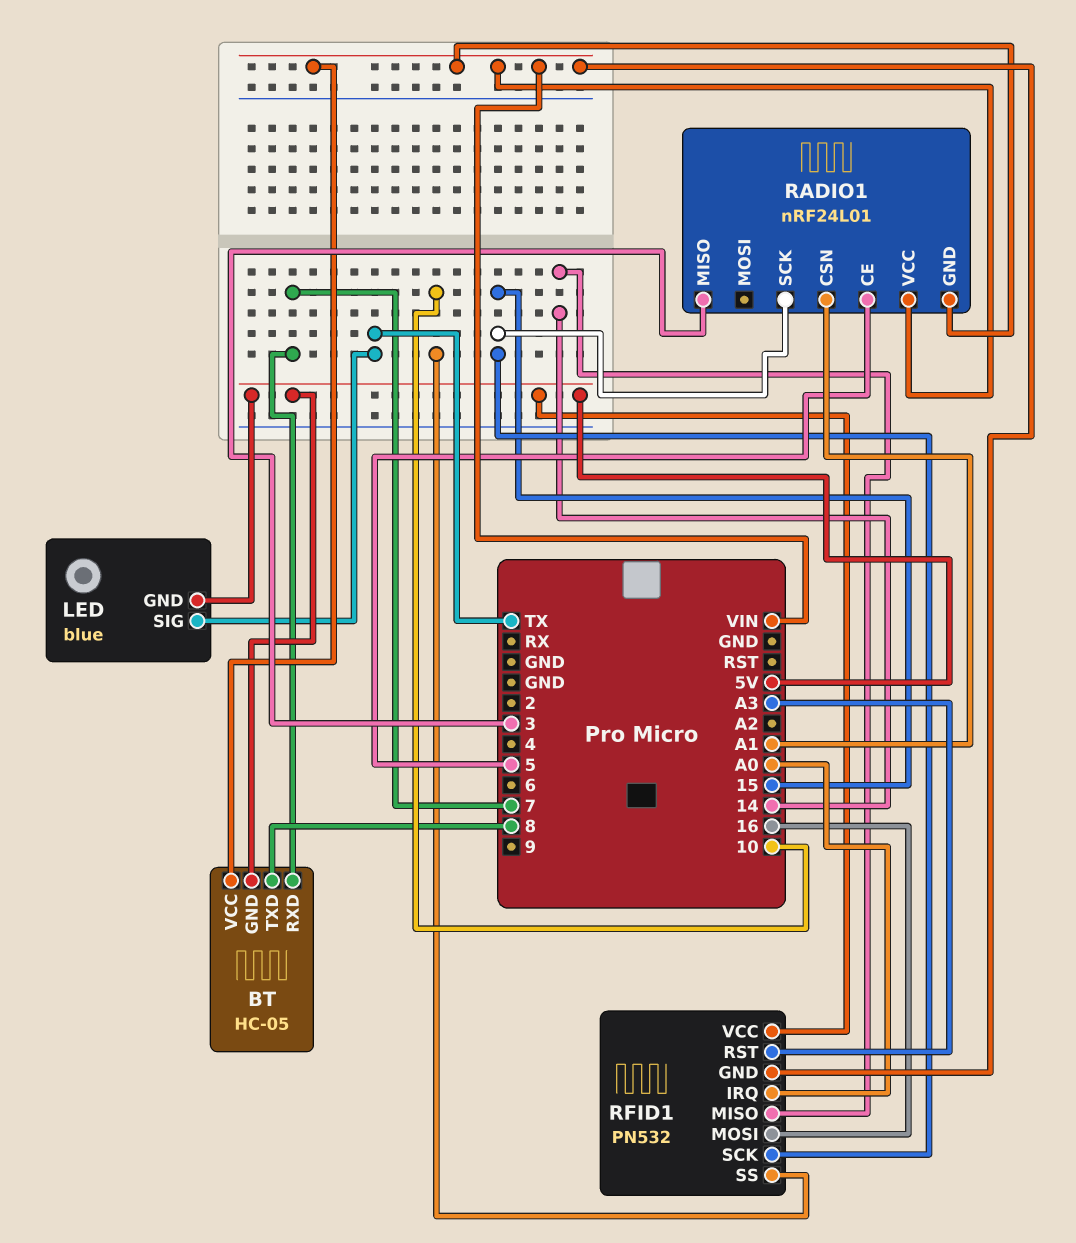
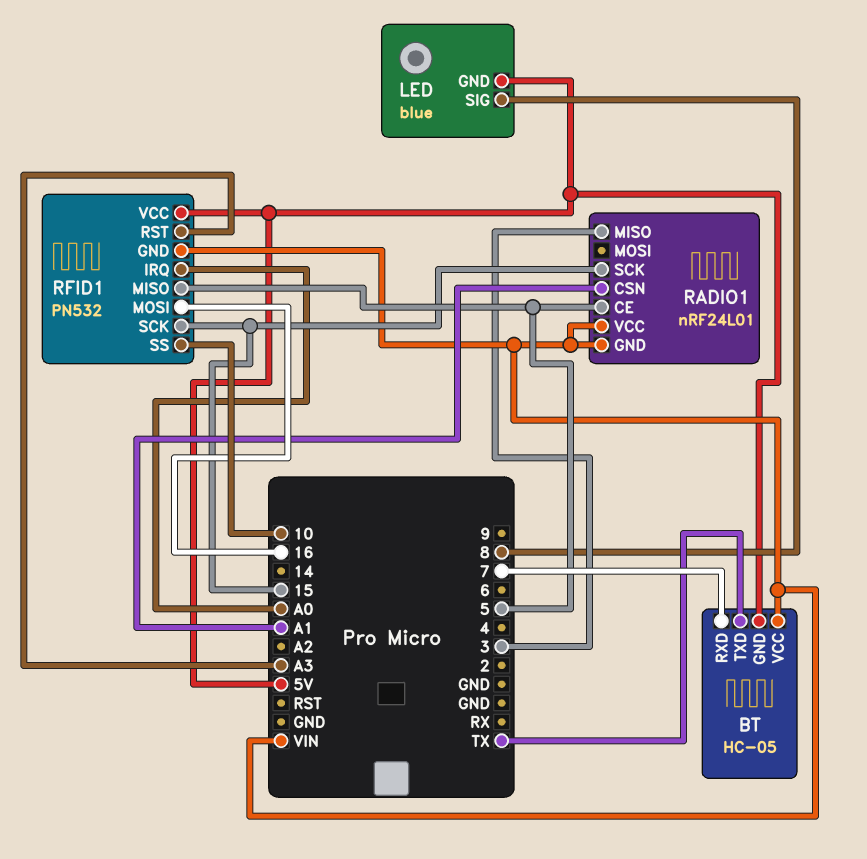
BT pin TXD: 8 -> TX
LED pin SIG: TX -> 8
RFID1 pin MISO: 14 -> 5

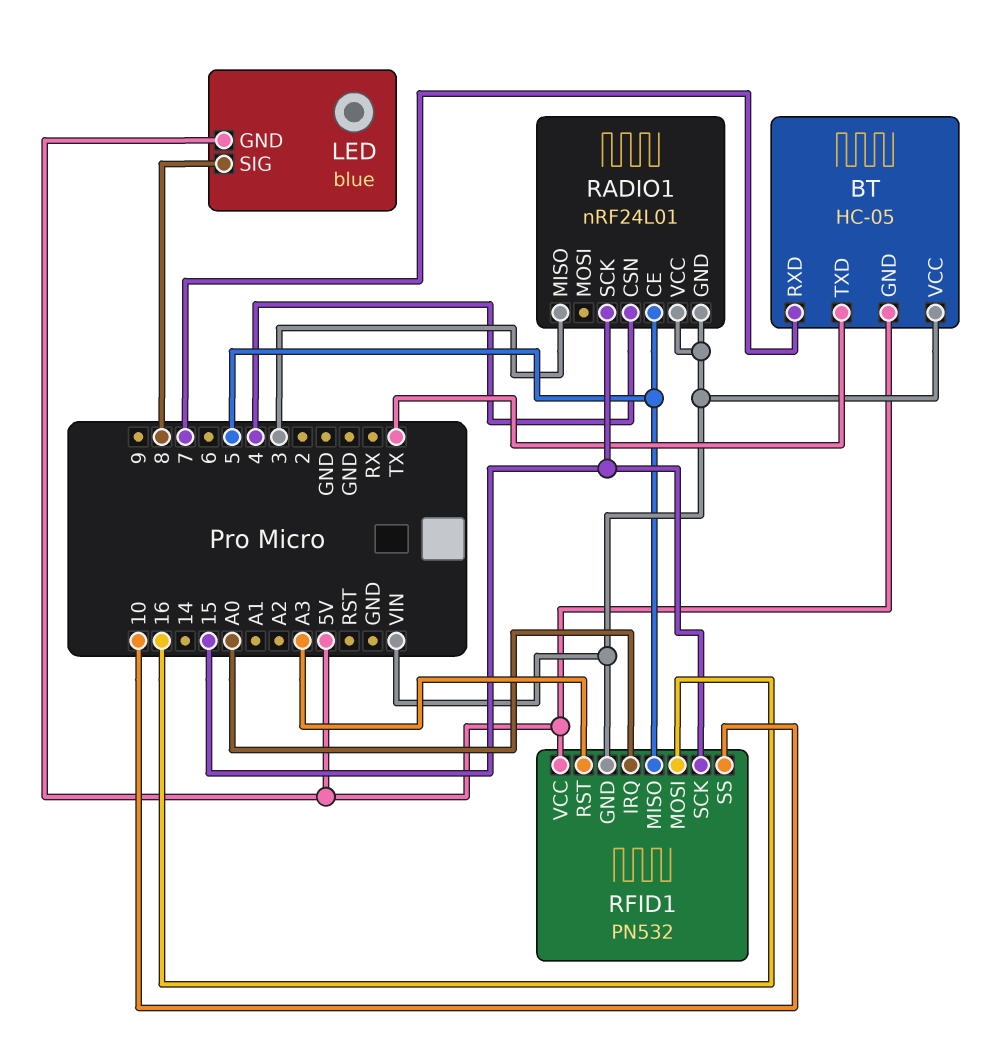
RADIO1 pin CSN: A1 -> 4

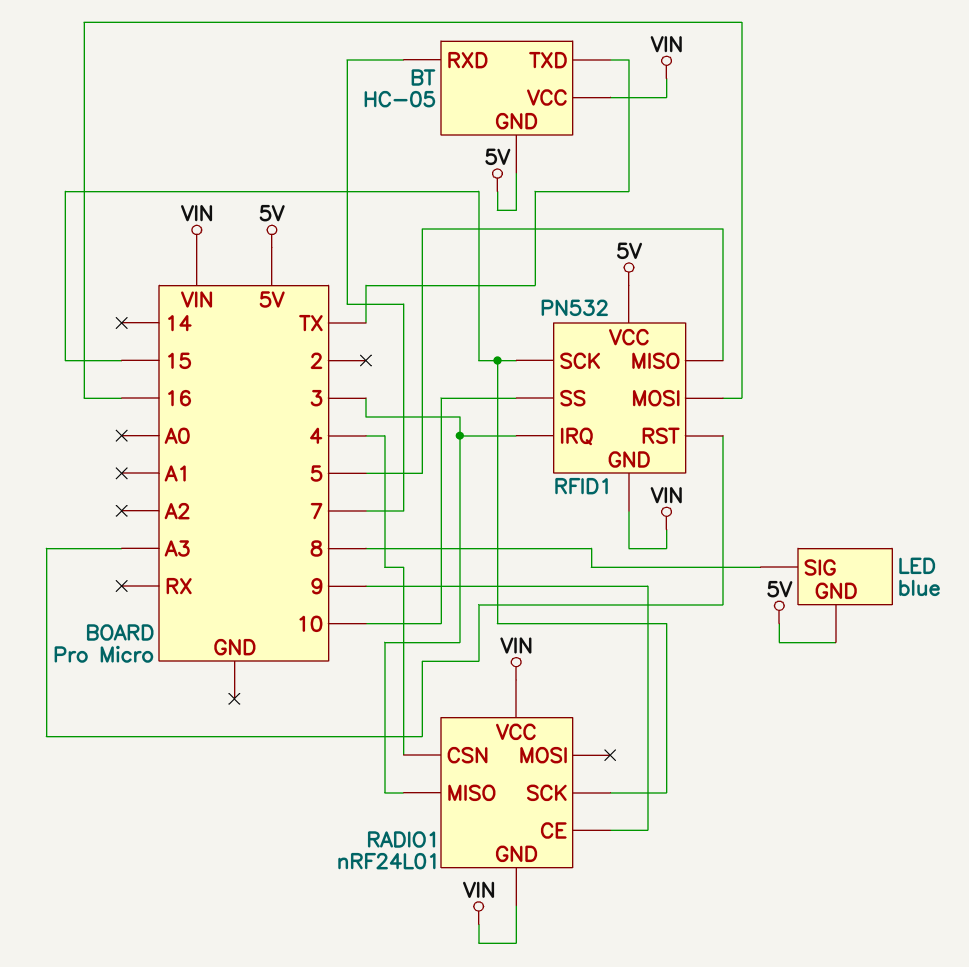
RADIO1 pin CE: 5 -> 9
RFID1 pin IRQ: A0 -> 3

